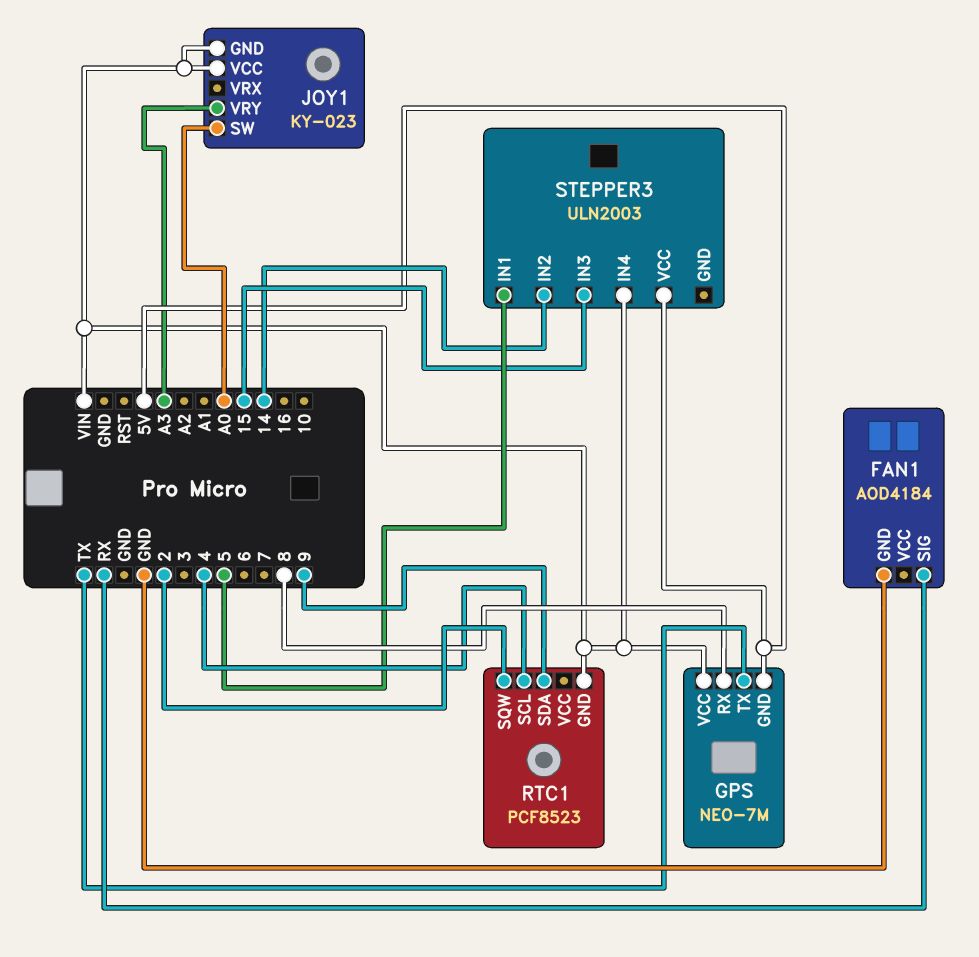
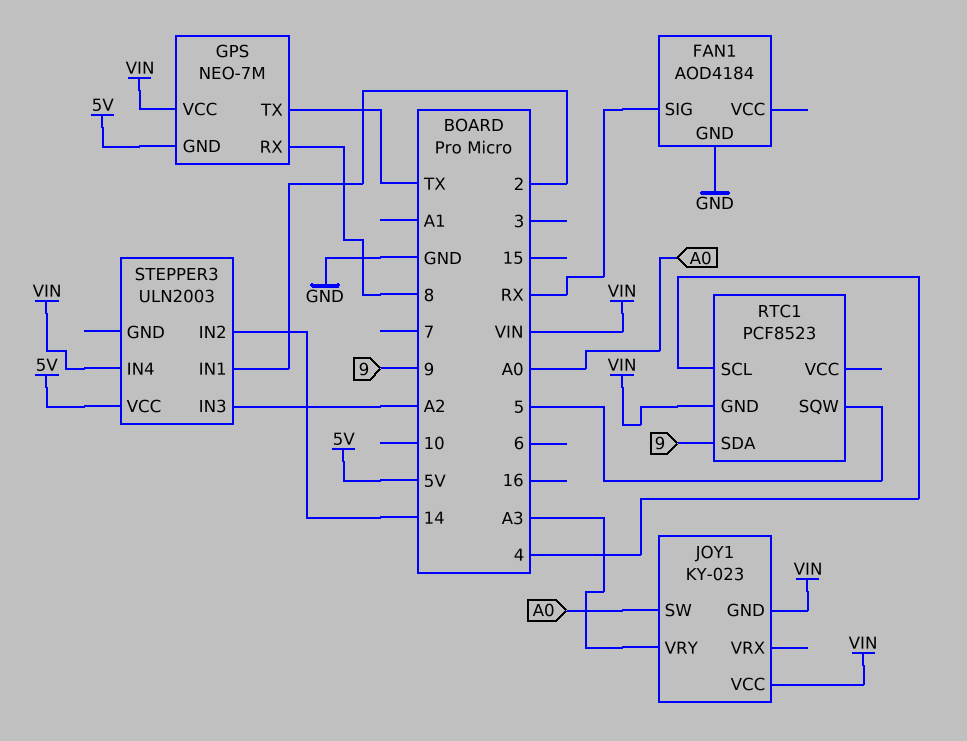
RTC1 pin SQW: 2 -> 5
STEPPER3 pin IN1: 5 -> 2
STEPPER3 pin IN3: 15 -> A2

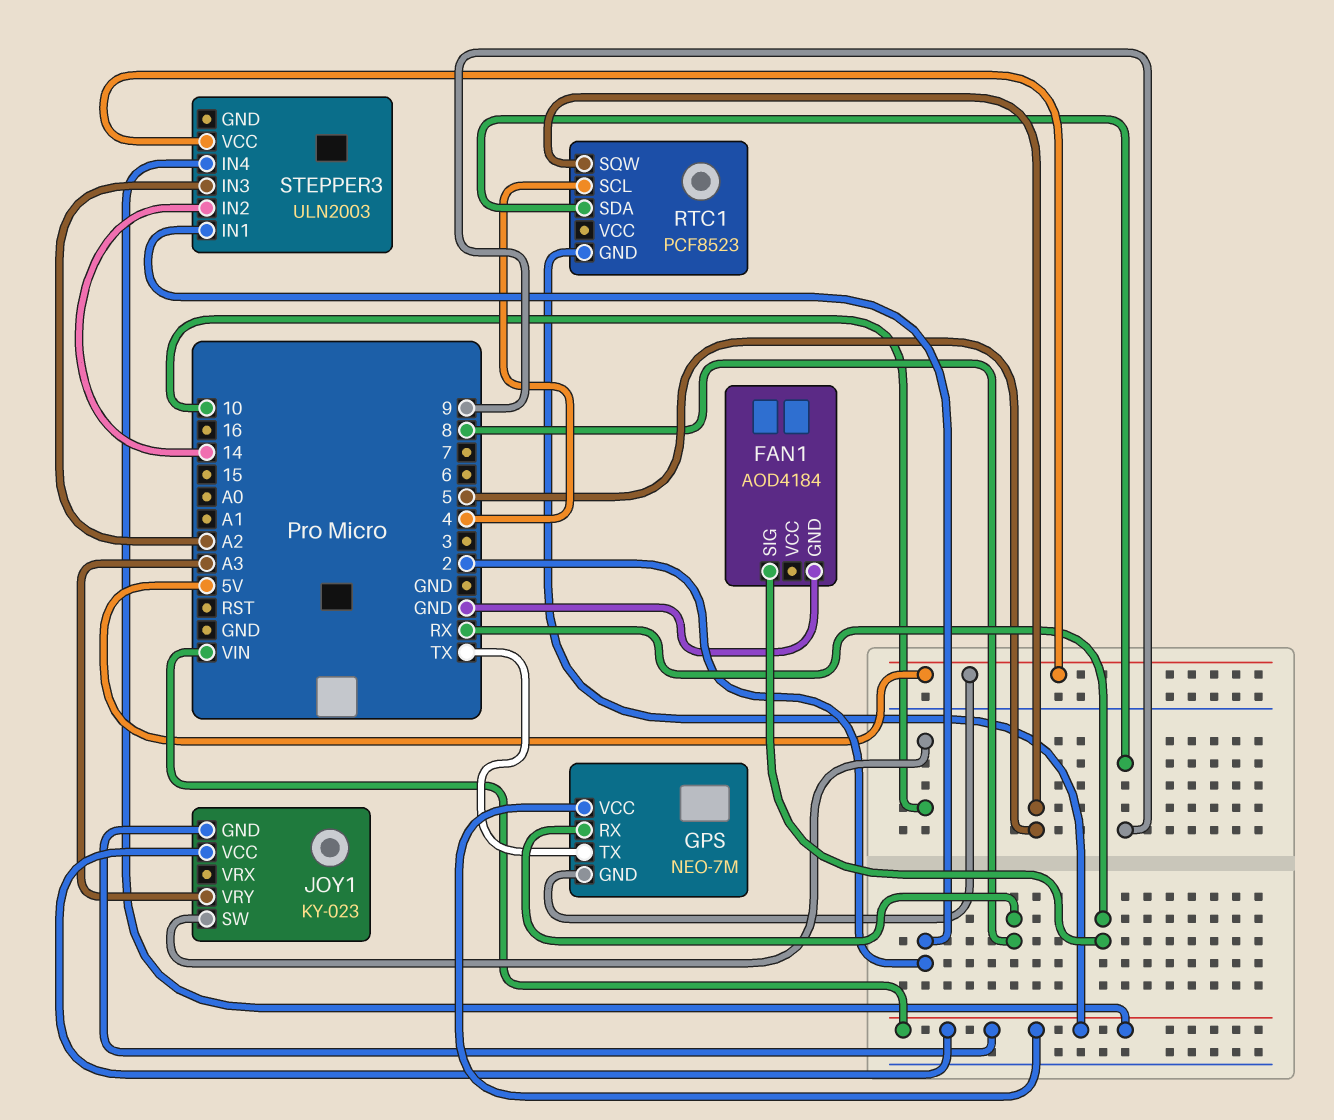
JOY1 pin SW: A0 -> 10

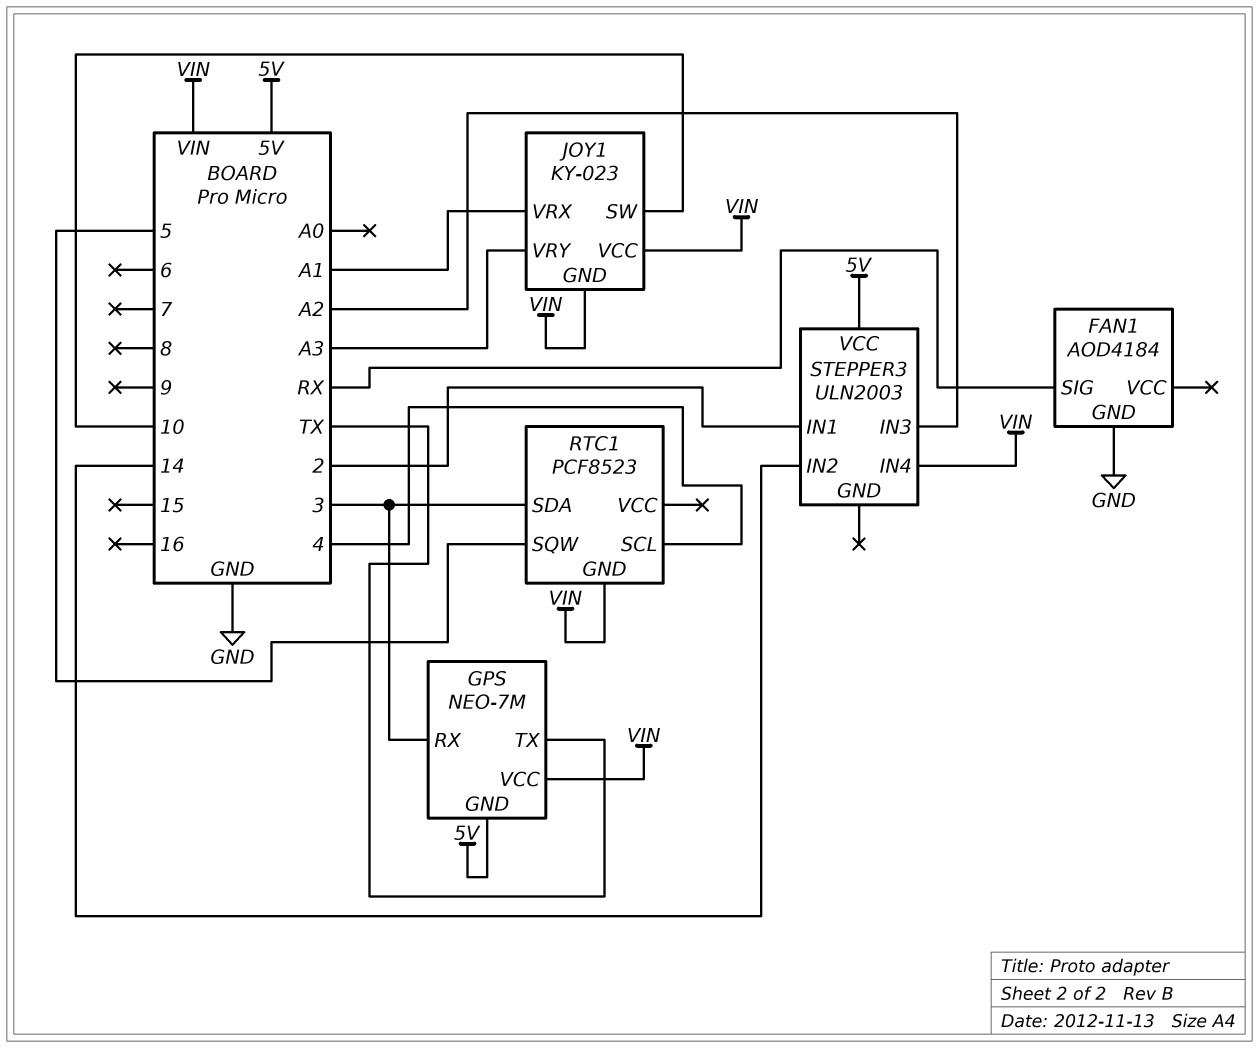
GPS pin RX: 8 -> 3
JOY1 pin VRX: none -> A1
RTC1 pin SDA: 9 -> 3

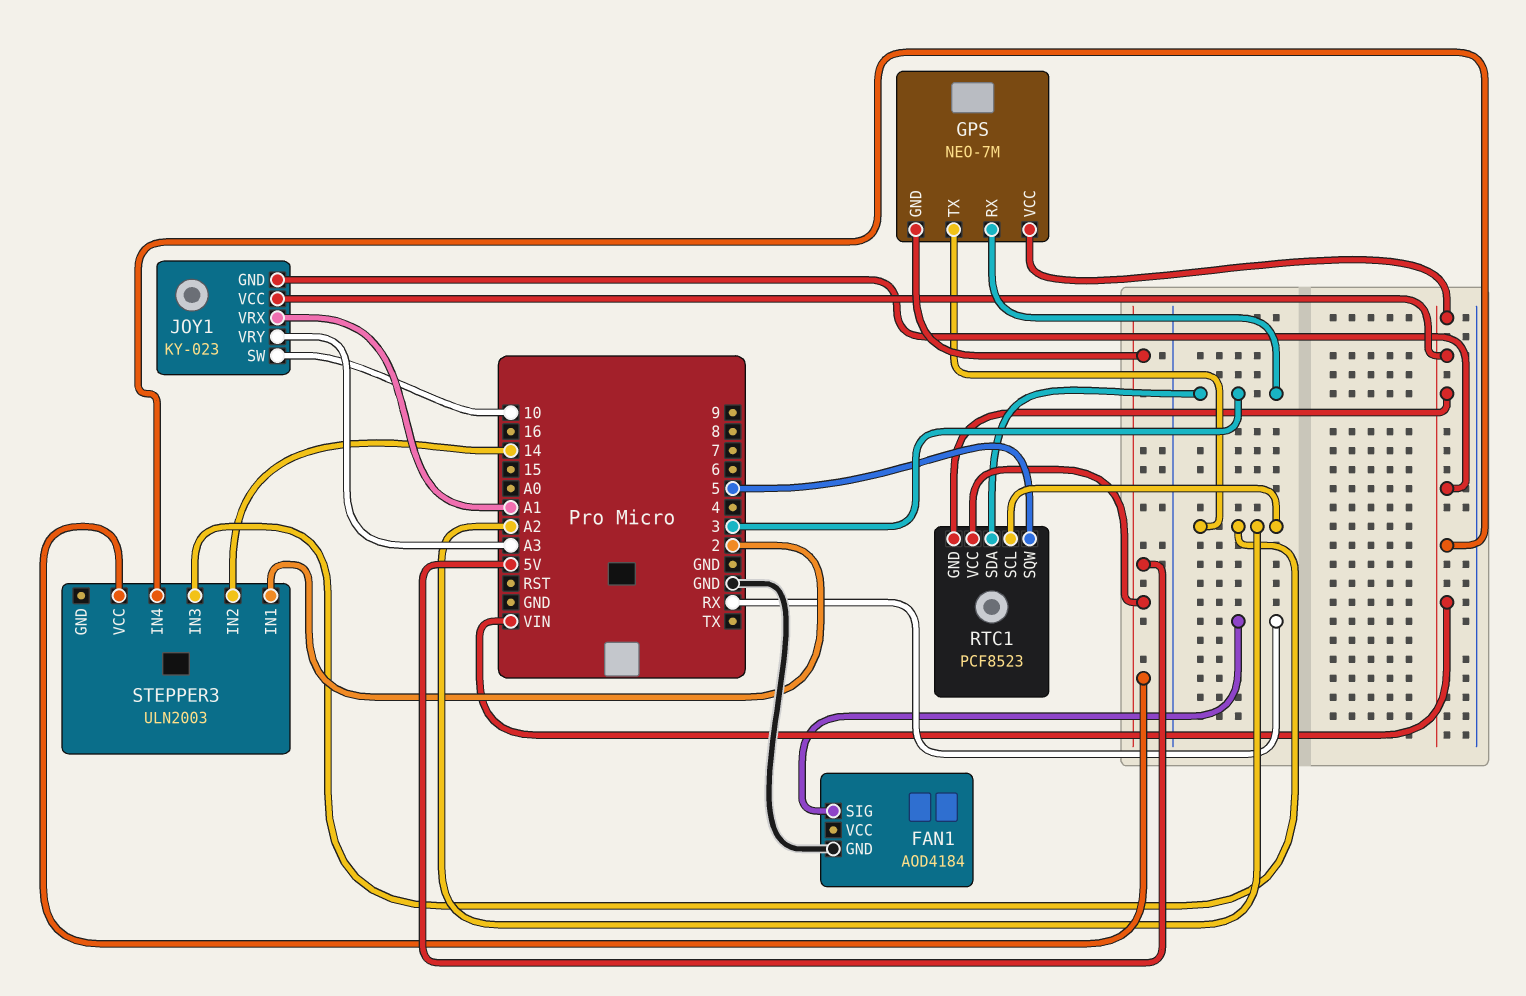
GPS pin TX: TX -> A2
RTC1 pin SCL: 4 -> A2
RTC1 pin VCC: none -> 5V

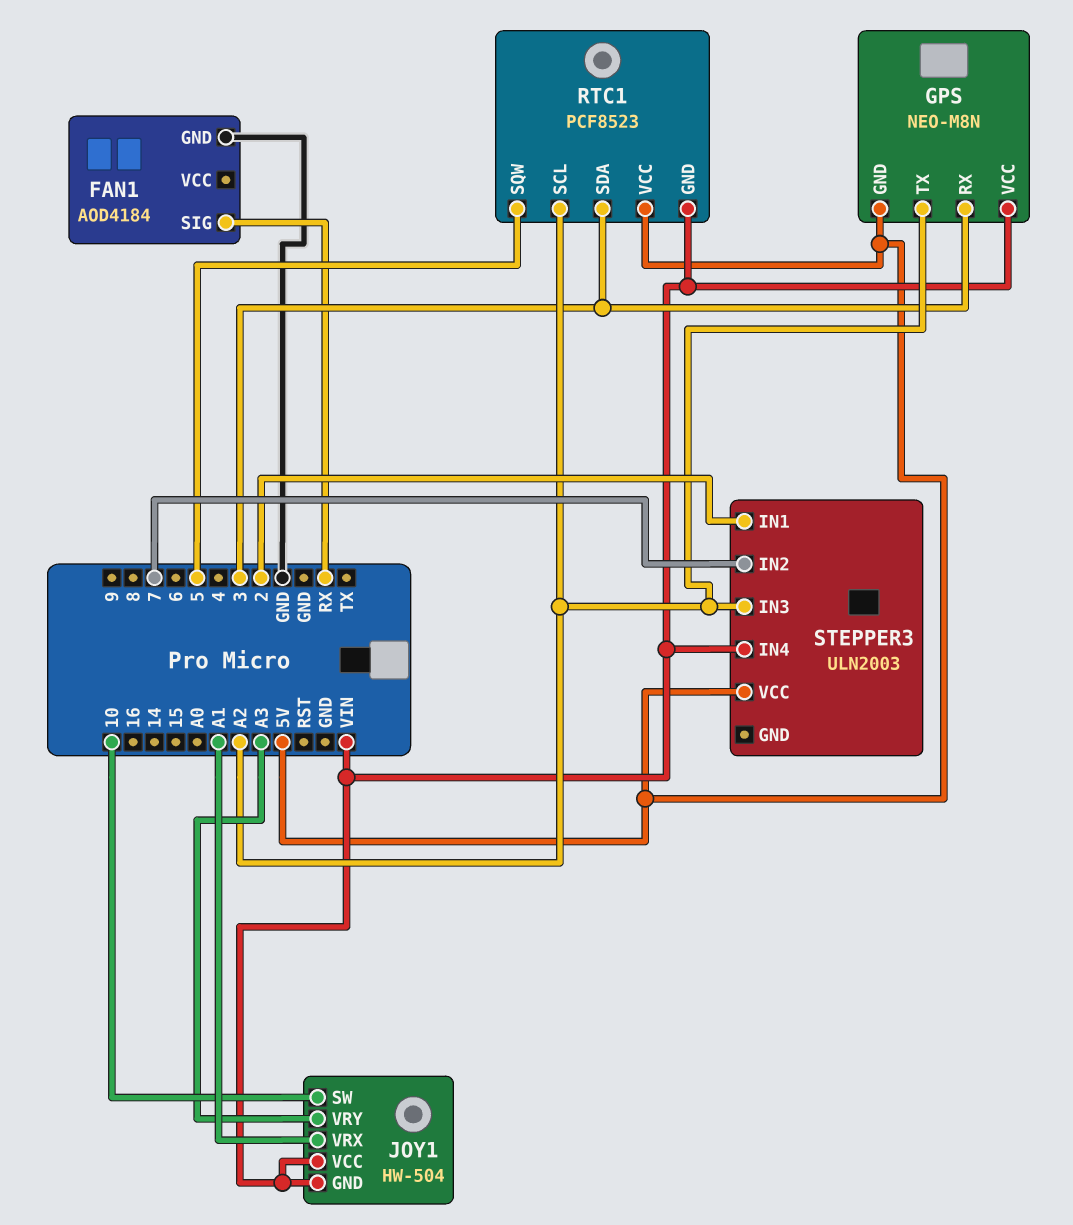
GPS: NEO-7M -> NEO-M8N
JOY1: KY-023 -> HW-504
STEPPER3 pin IN2: 14 -> 7

